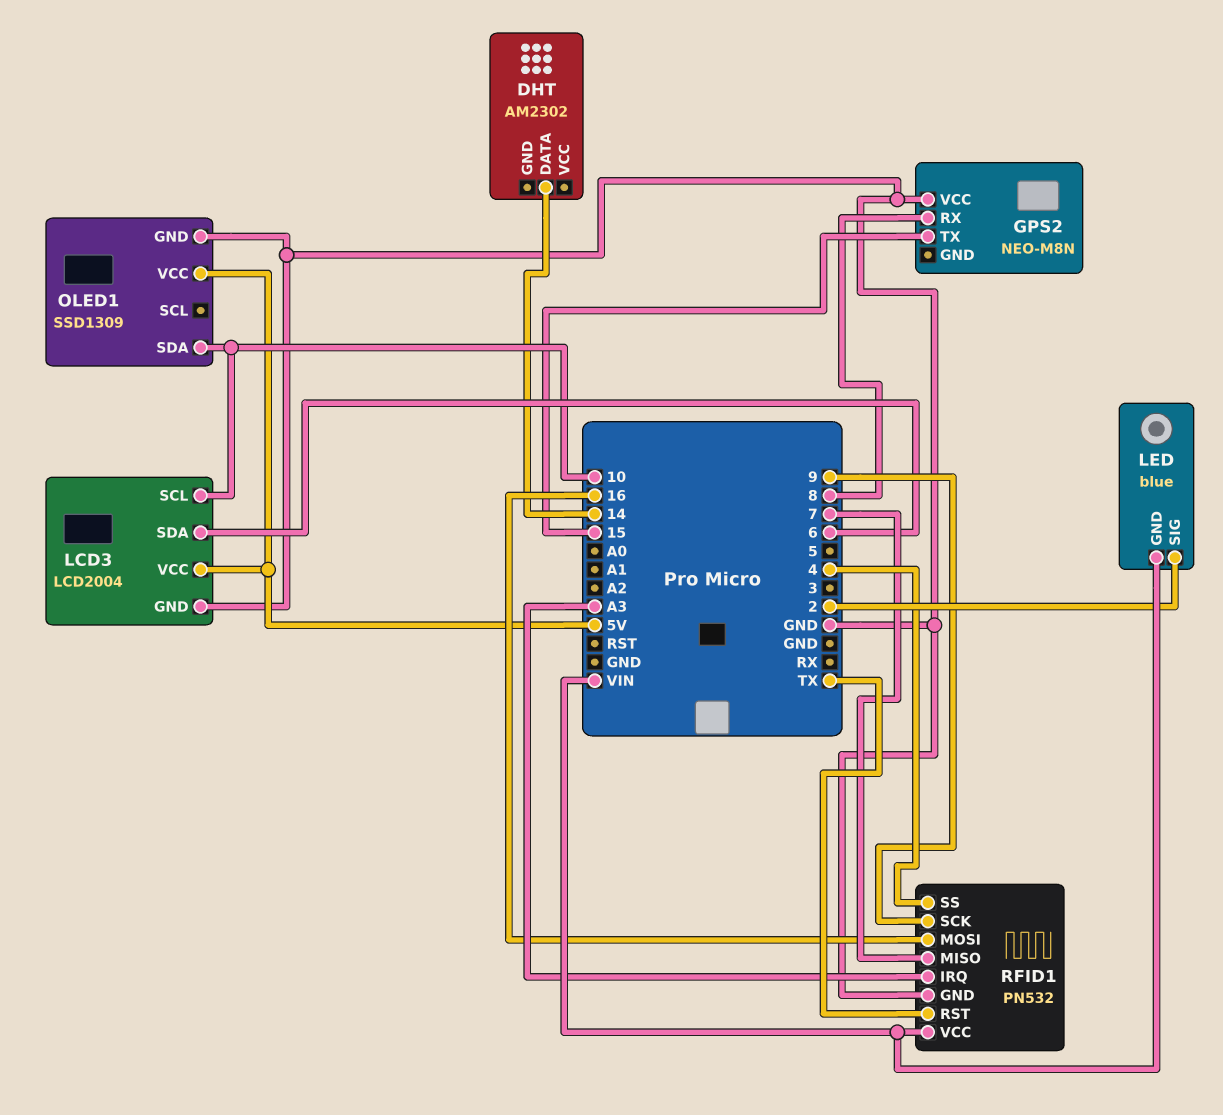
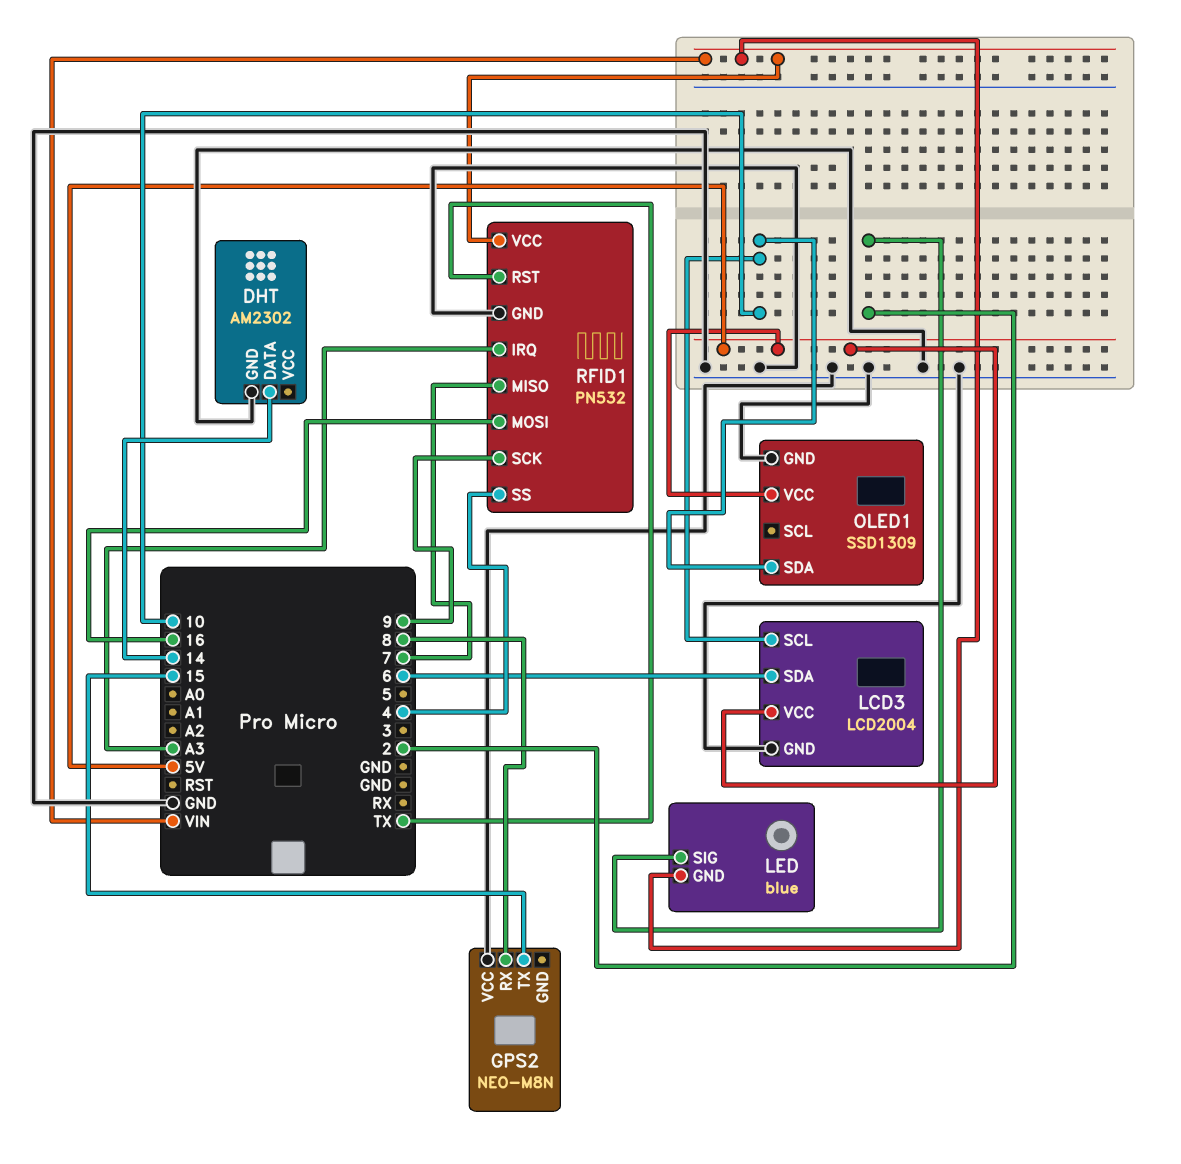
DHT pin GND: none -> GND

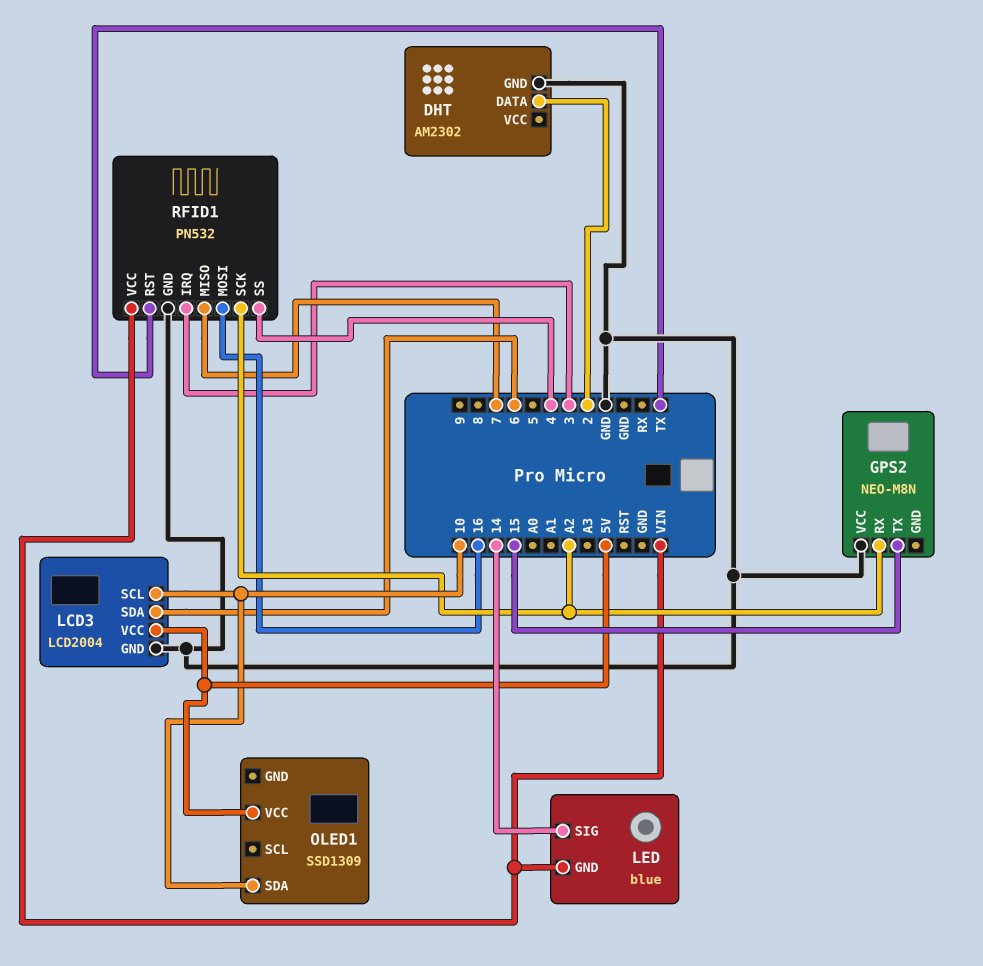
DHT pin DATA: 14 -> 2
GPS2 pin RX: 8 -> A2
LED pin SIG: 2 -> 14
OLED1 pin GND: GND -> none
RFID1 pin IRQ: A3 -> 3
RFID1 pin SCK: 9 -> A2

